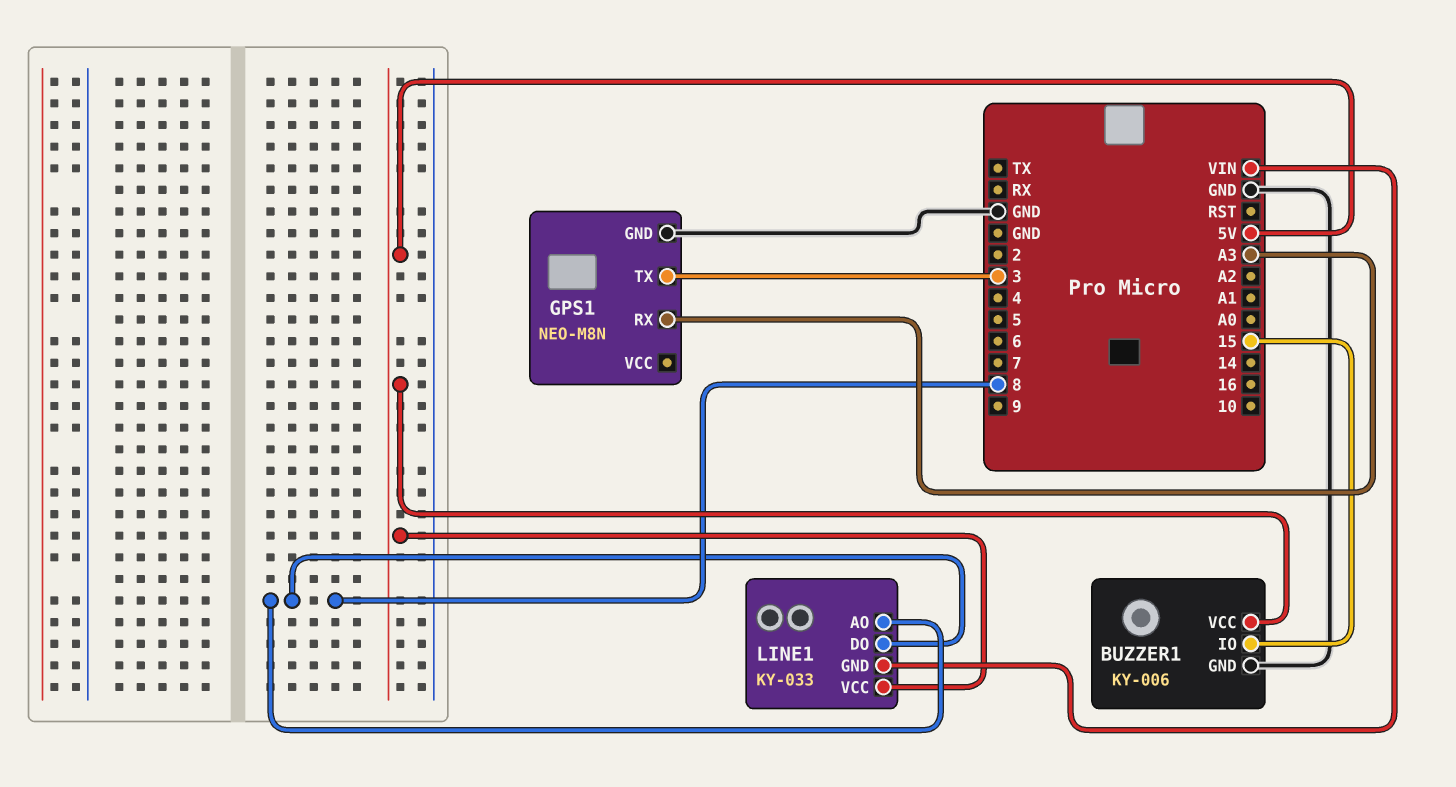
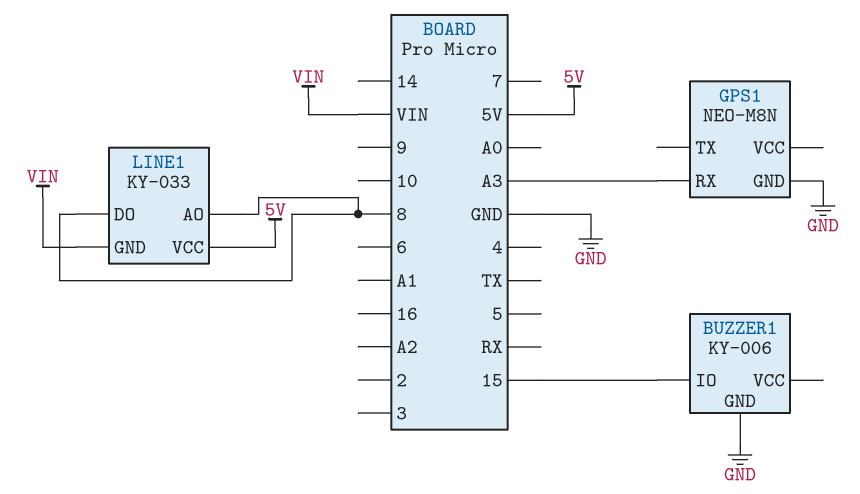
BUZZER1 pin VCC: 5V -> none
GPS1 pin TX: 3 -> none

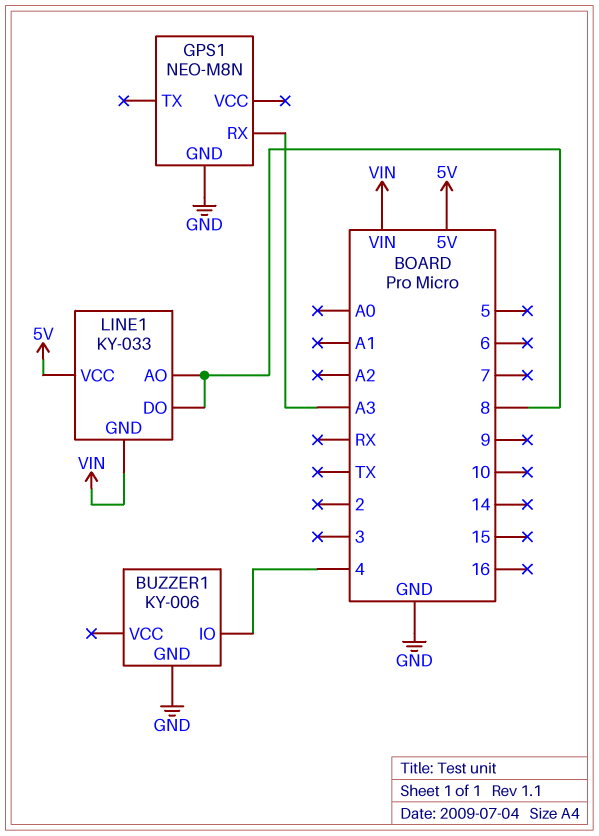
BUZZER1 pin IO: 15 -> 4

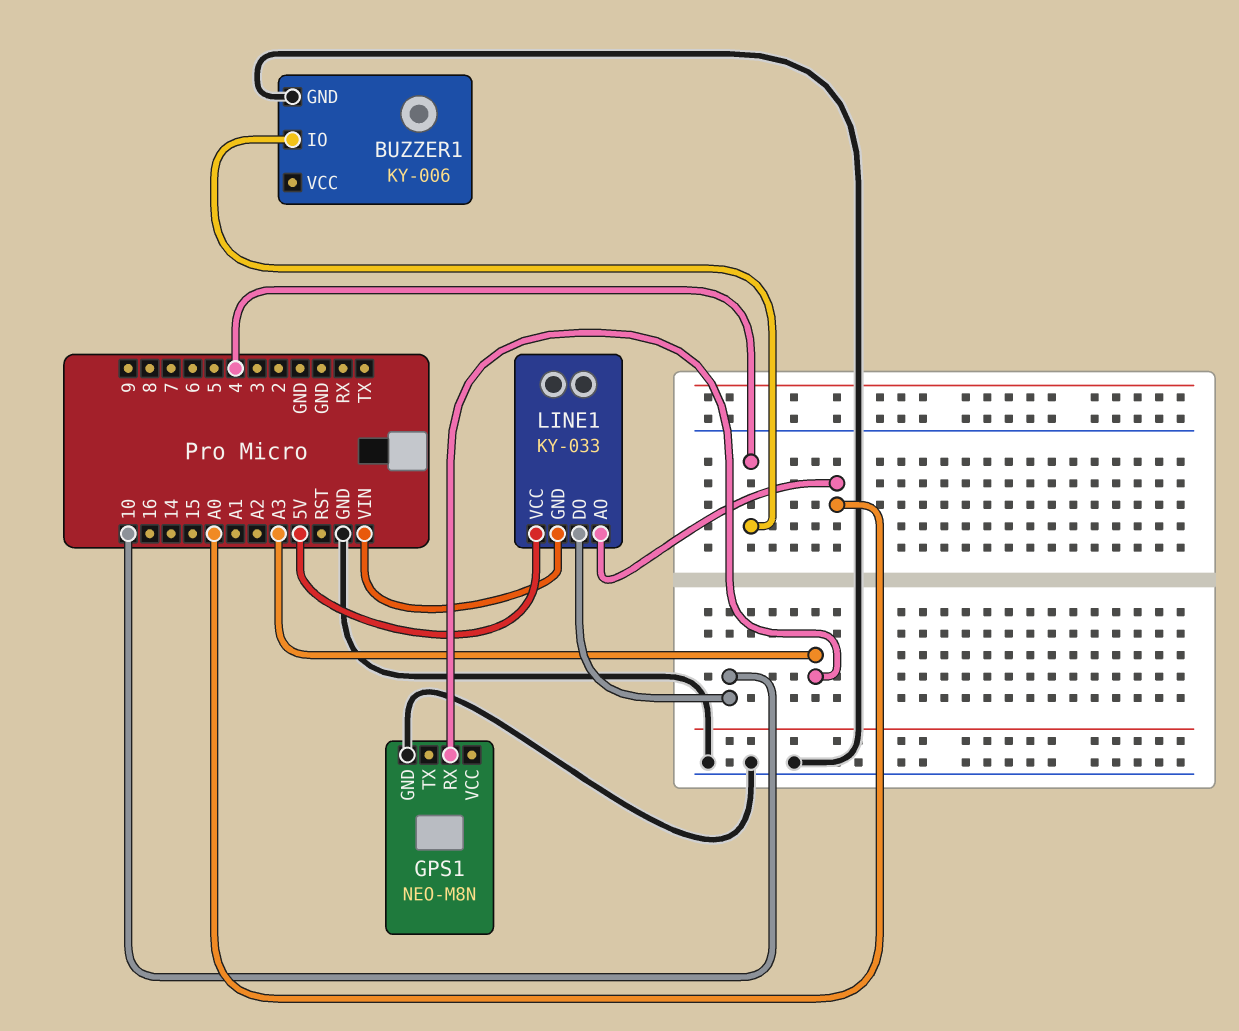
LINE1 pin AO: 8 -> A0
LINE1 pin DO: 8 -> 10

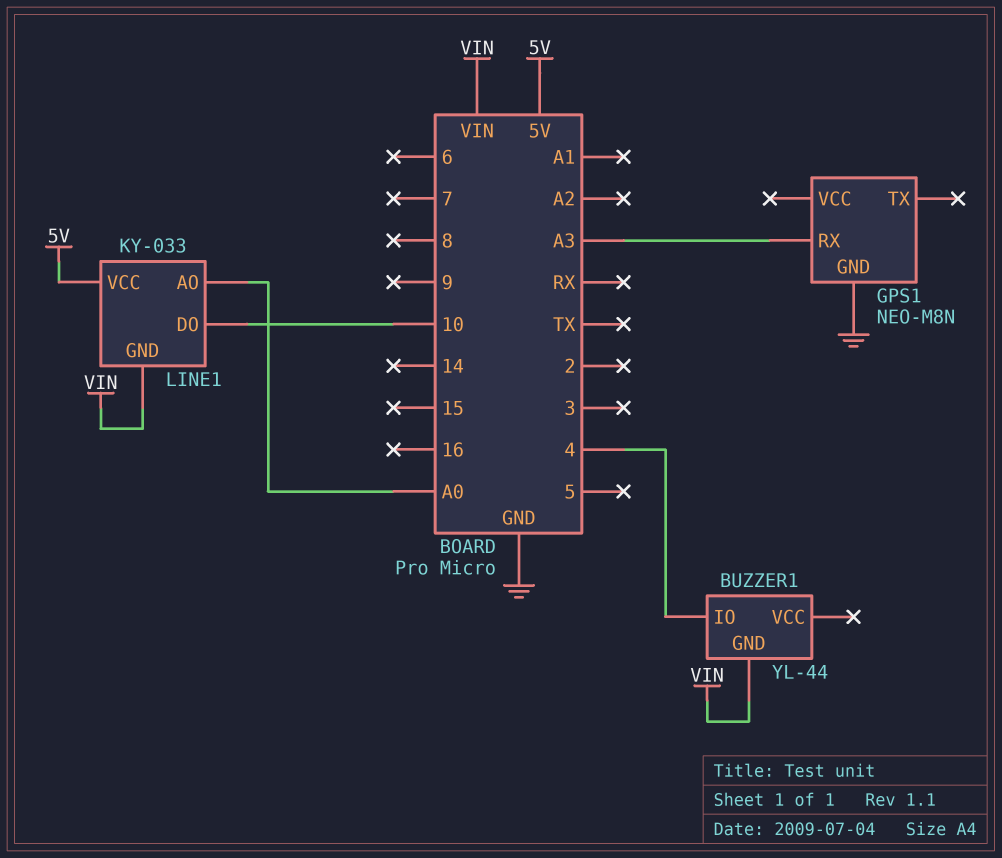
BUZZER1: KY-006 -> YL-44
BUZZER1 pin GND: GND -> VIN

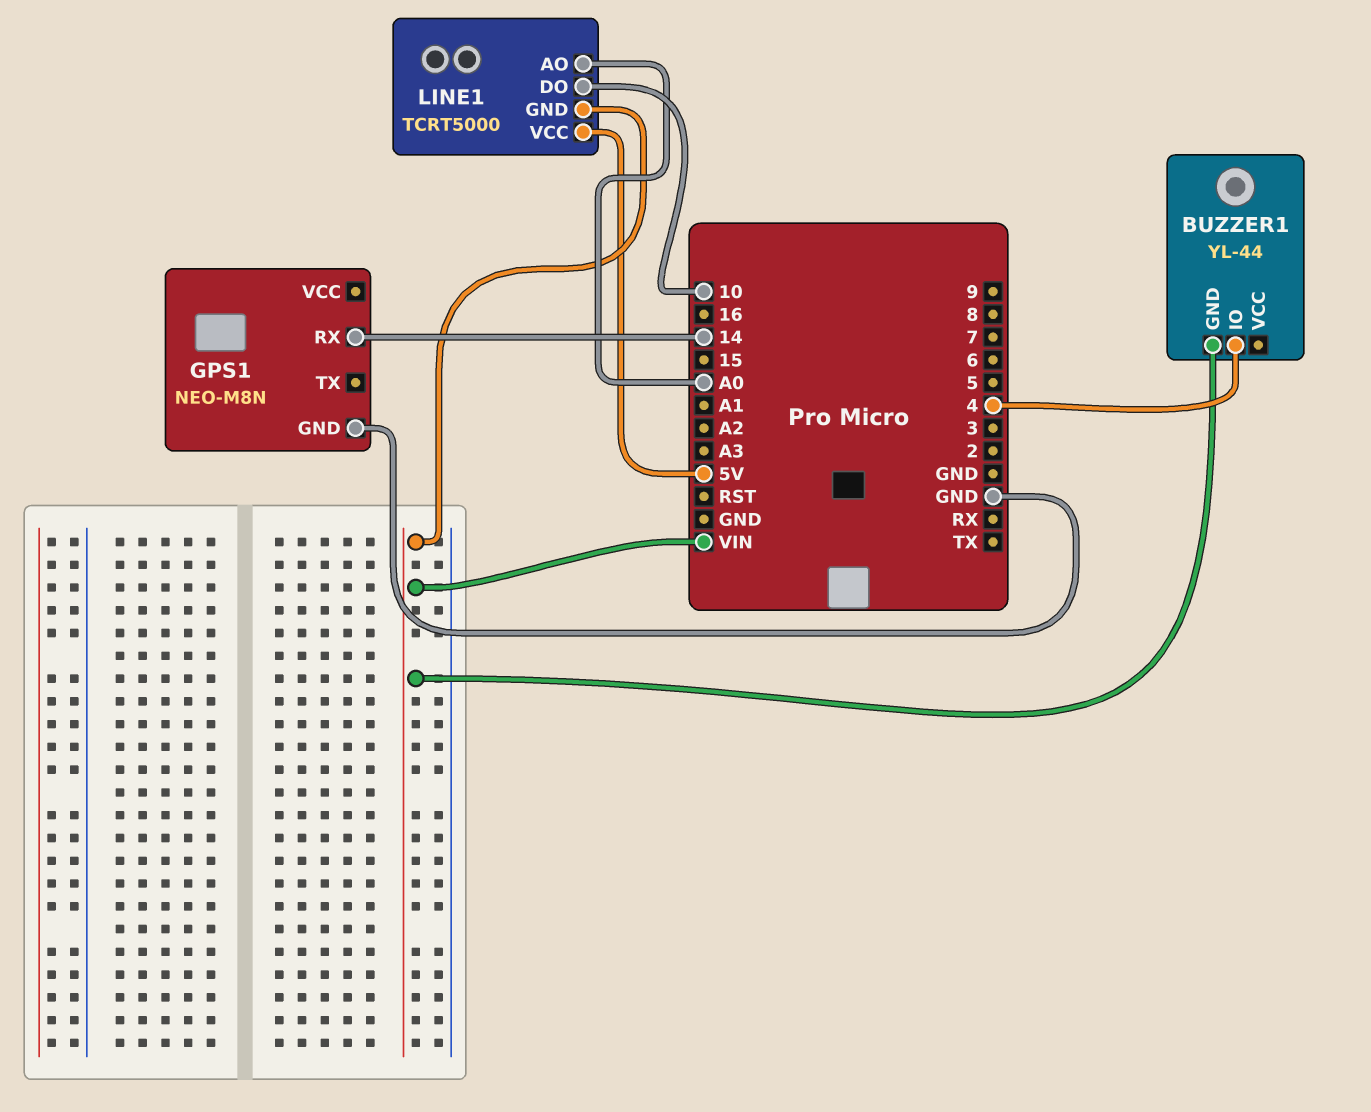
GPS1 pin RX: A3 -> 14
LINE1: KY-033 -> TCRT5000

